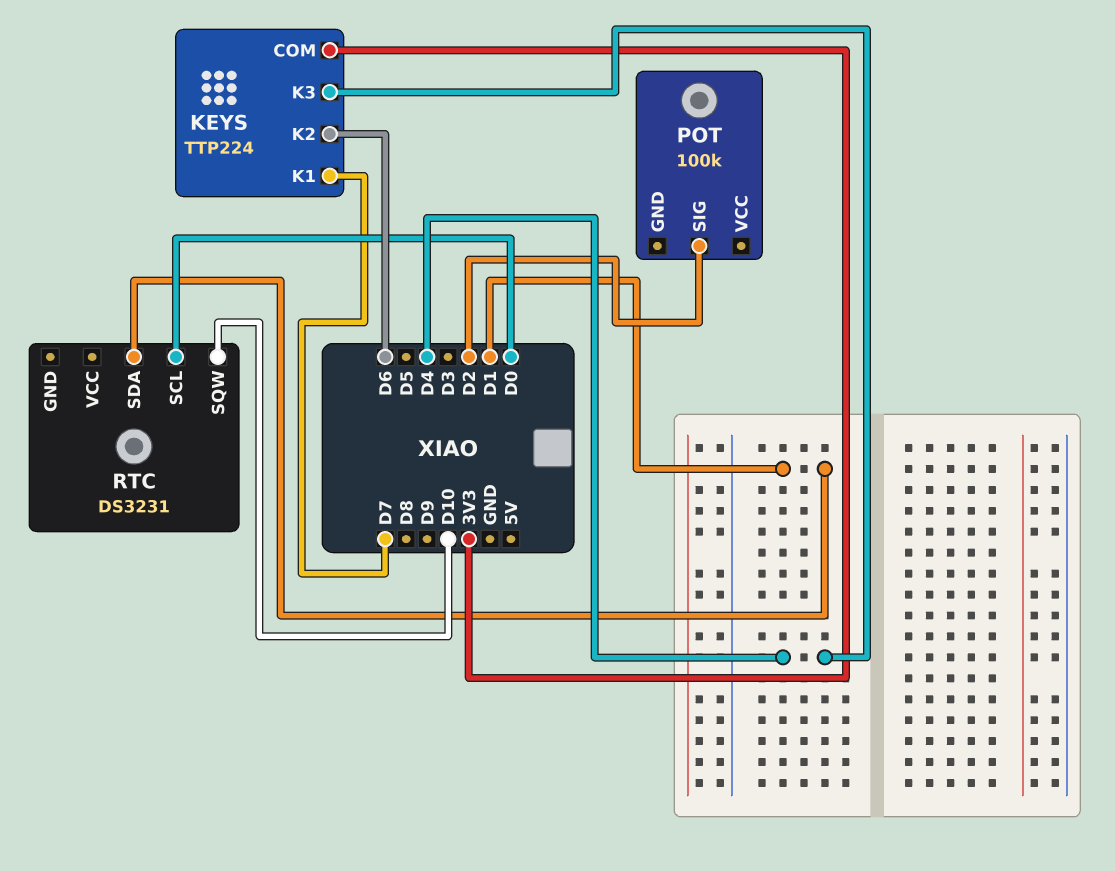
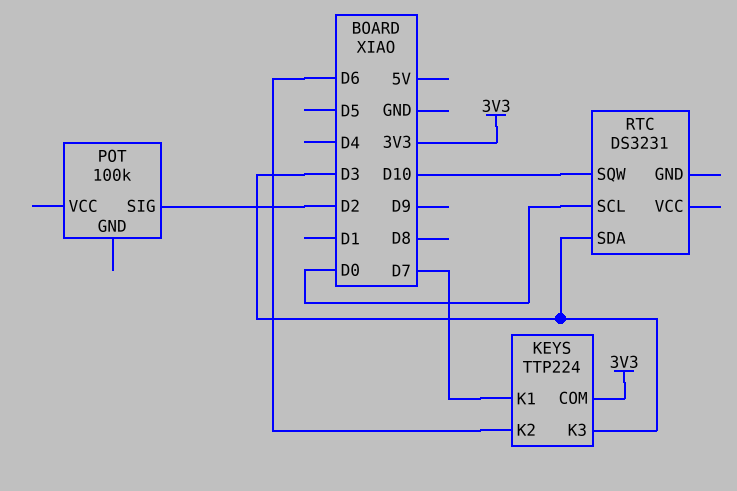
KEYS pin K3: D4 -> D3
RTC pin SDA: D1 -> D3

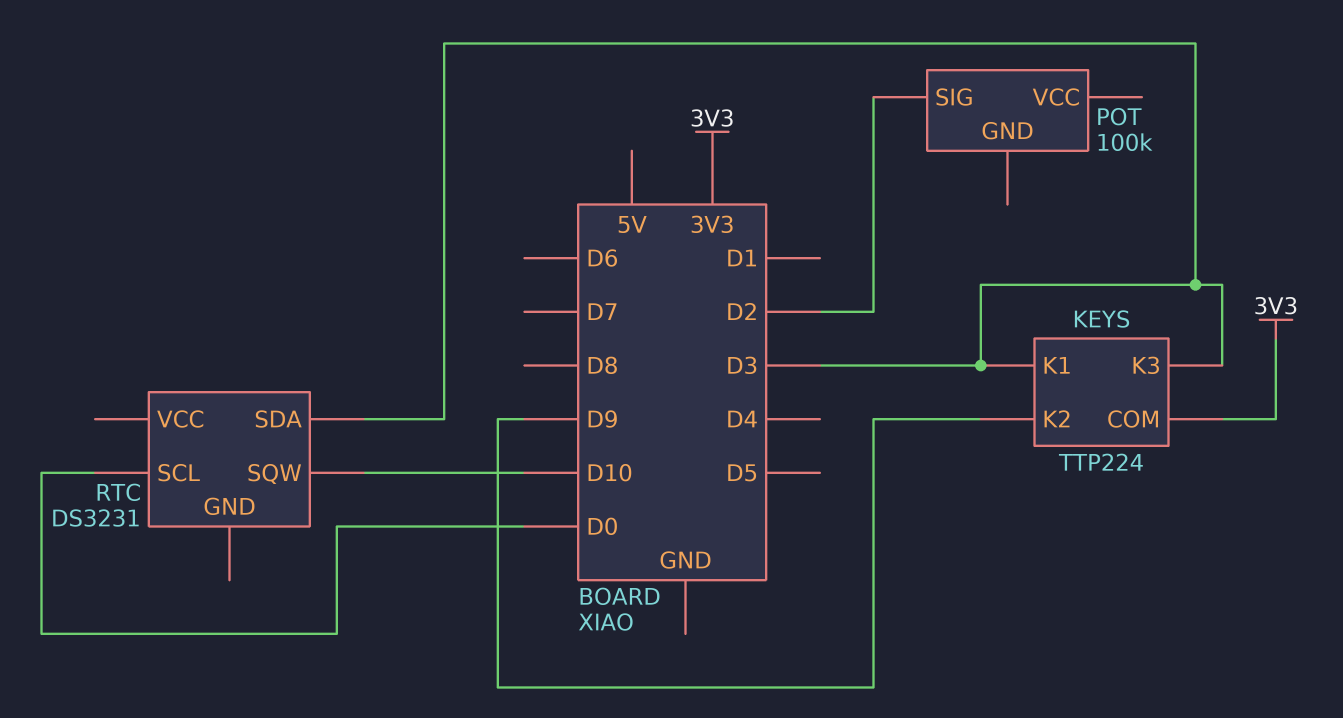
KEYS pin K1: D7 -> D3
KEYS pin K2: D6 -> D9

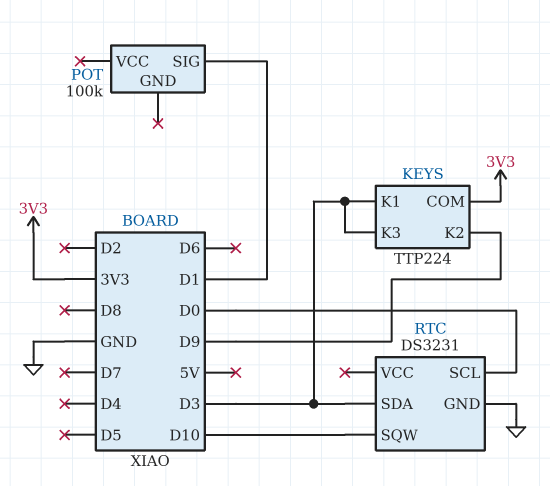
POT pin SIG: D2 -> D1
RTC pin GND: none -> GND

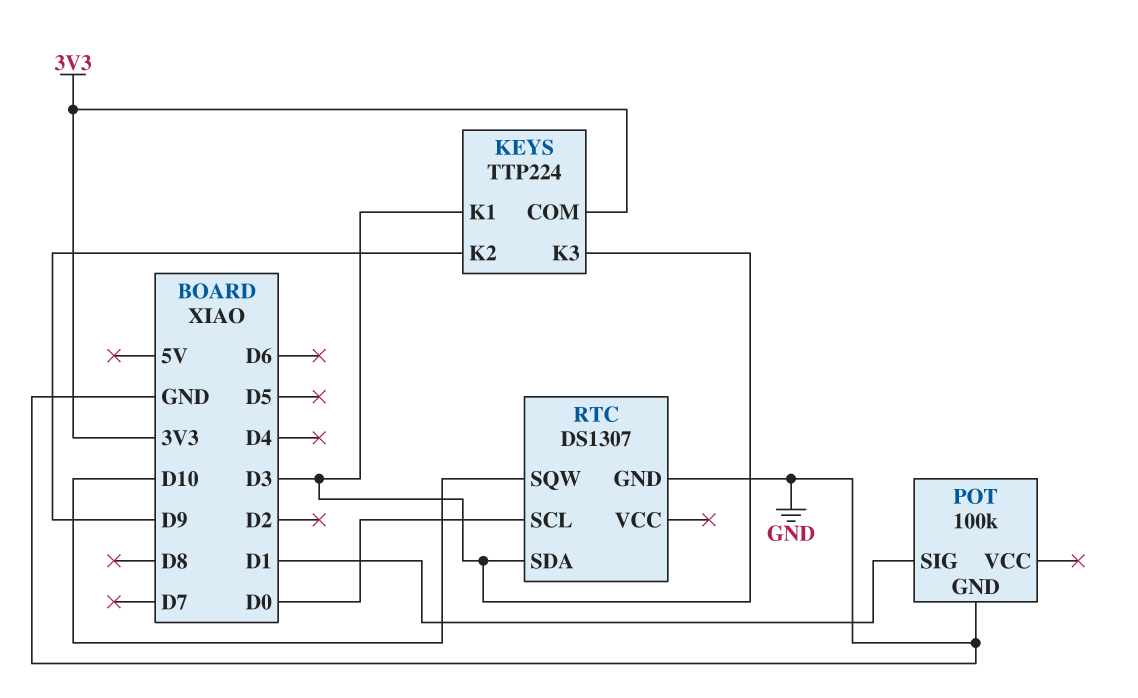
POT pin GND: none -> GND
RTC: DS3231 -> DS1307

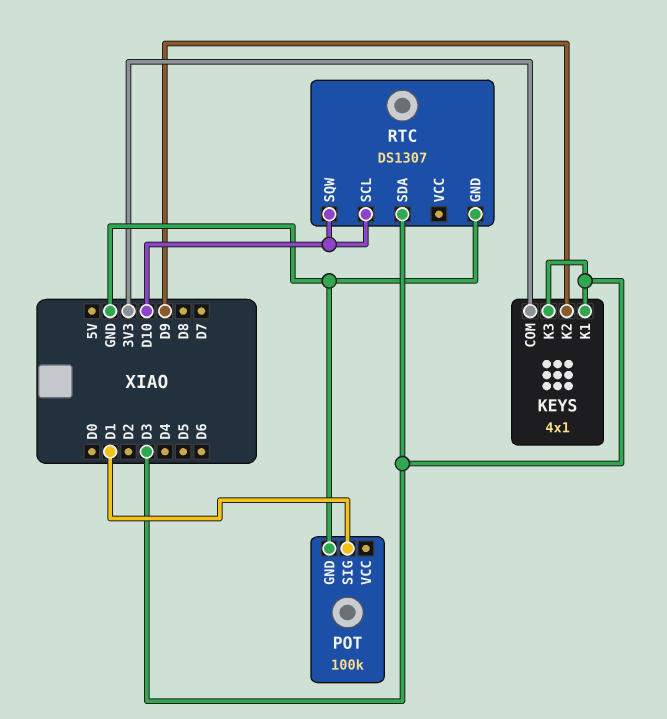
KEYS: TTP224 -> 4x1
RTC pin SCL: D0 -> D10

